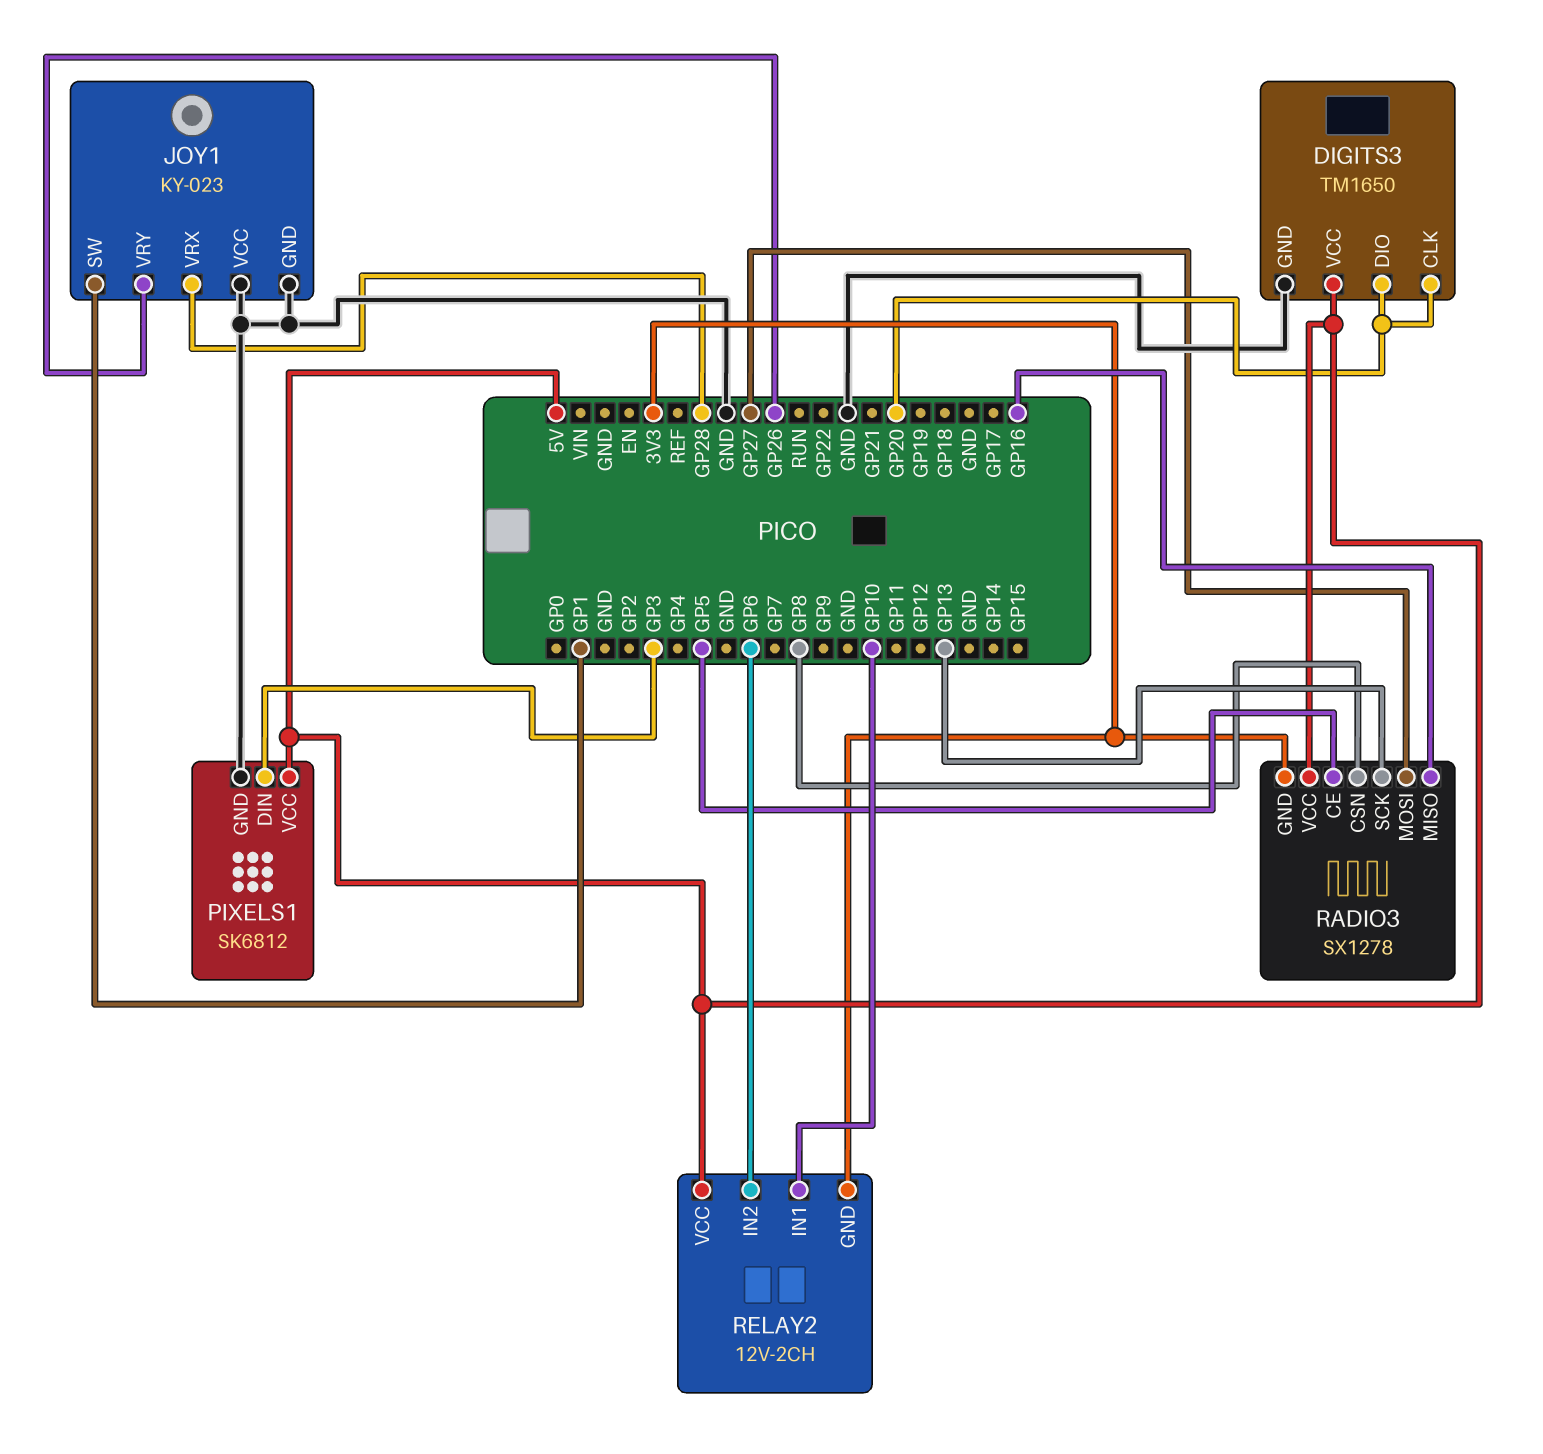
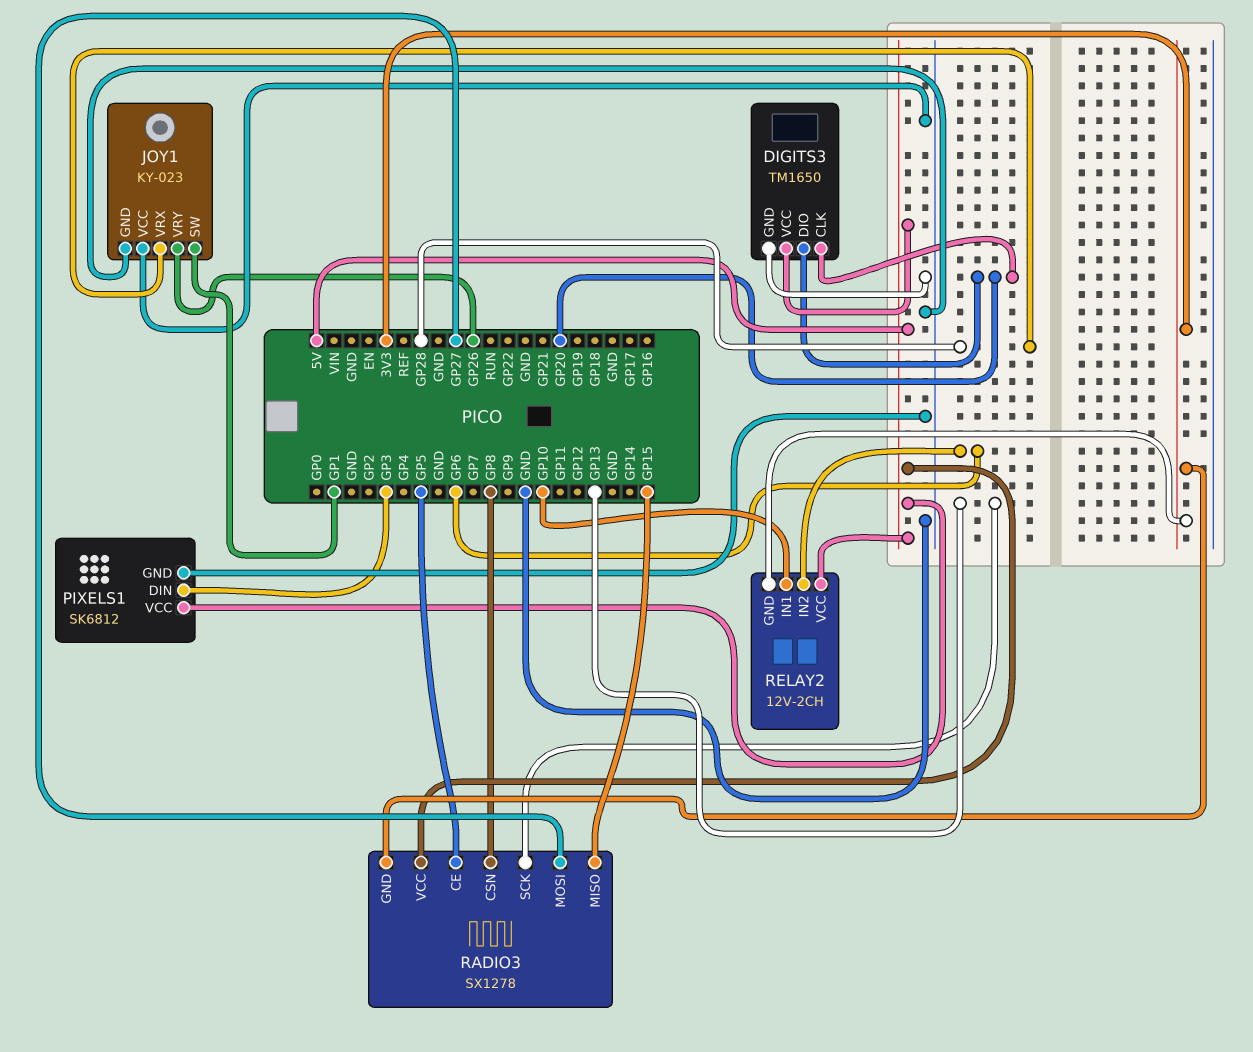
RADIO3 pin MISO: GP16 -> GP15

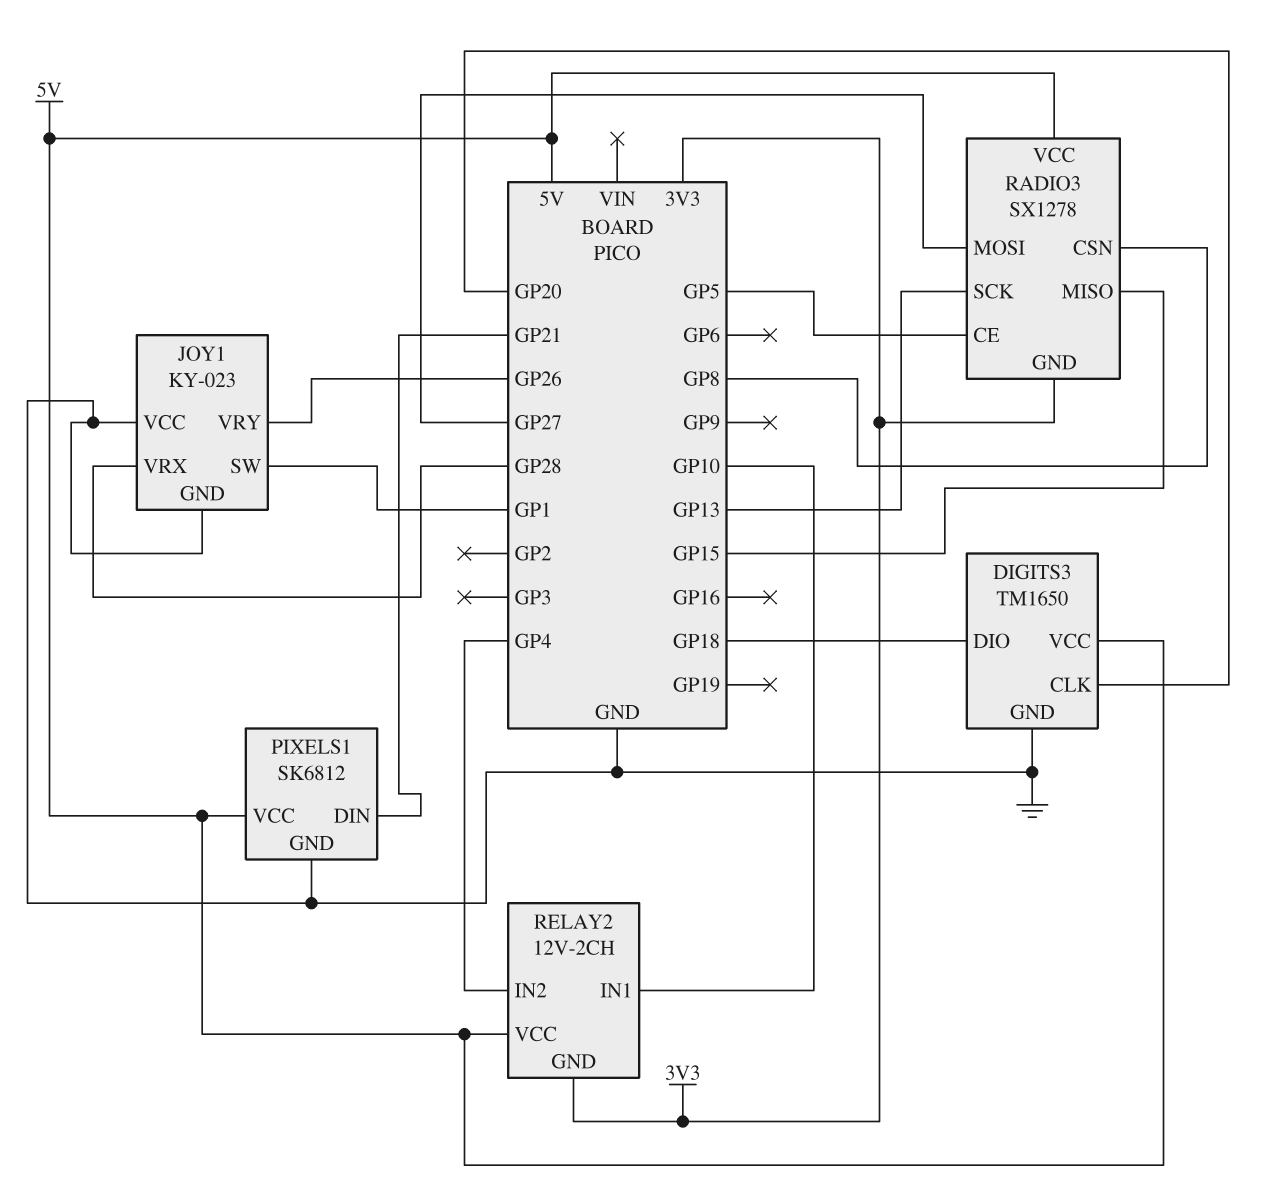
DIGITS3 pin DIO: GP20 -> GP18
PIXELS1 pin DIN: GP3 -> GP21
RELAY2 pin IN2: GP6 -> GP4

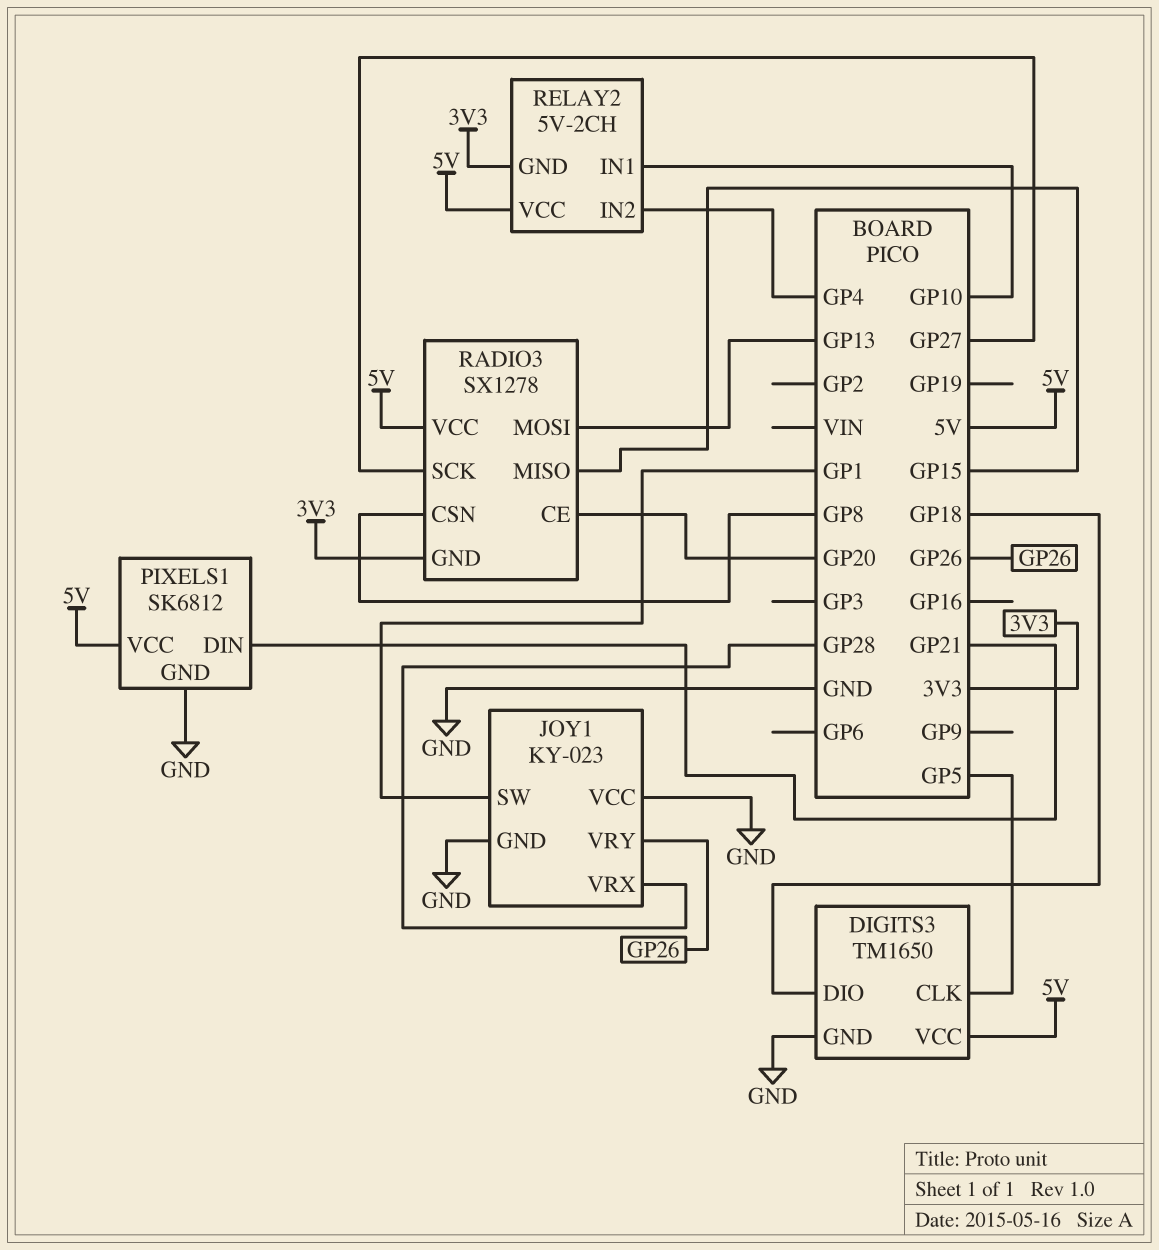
DIGITS3 pin CLK: GP20 -> GP5
RADIO3 pin CE: GP5 -> GP20
RADIO3 pin MOSI: GP27 -> GP13
RADIO3 pin SCK: GP13 -> GP27
RELAY2: 12V-2CH -> 5V-2CH

